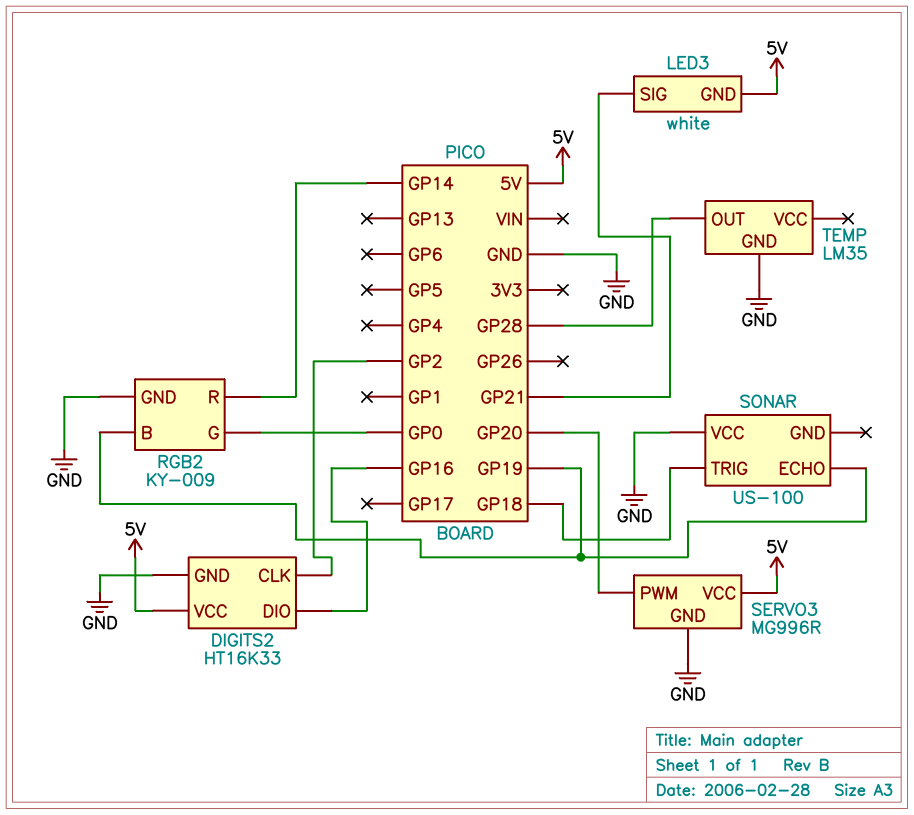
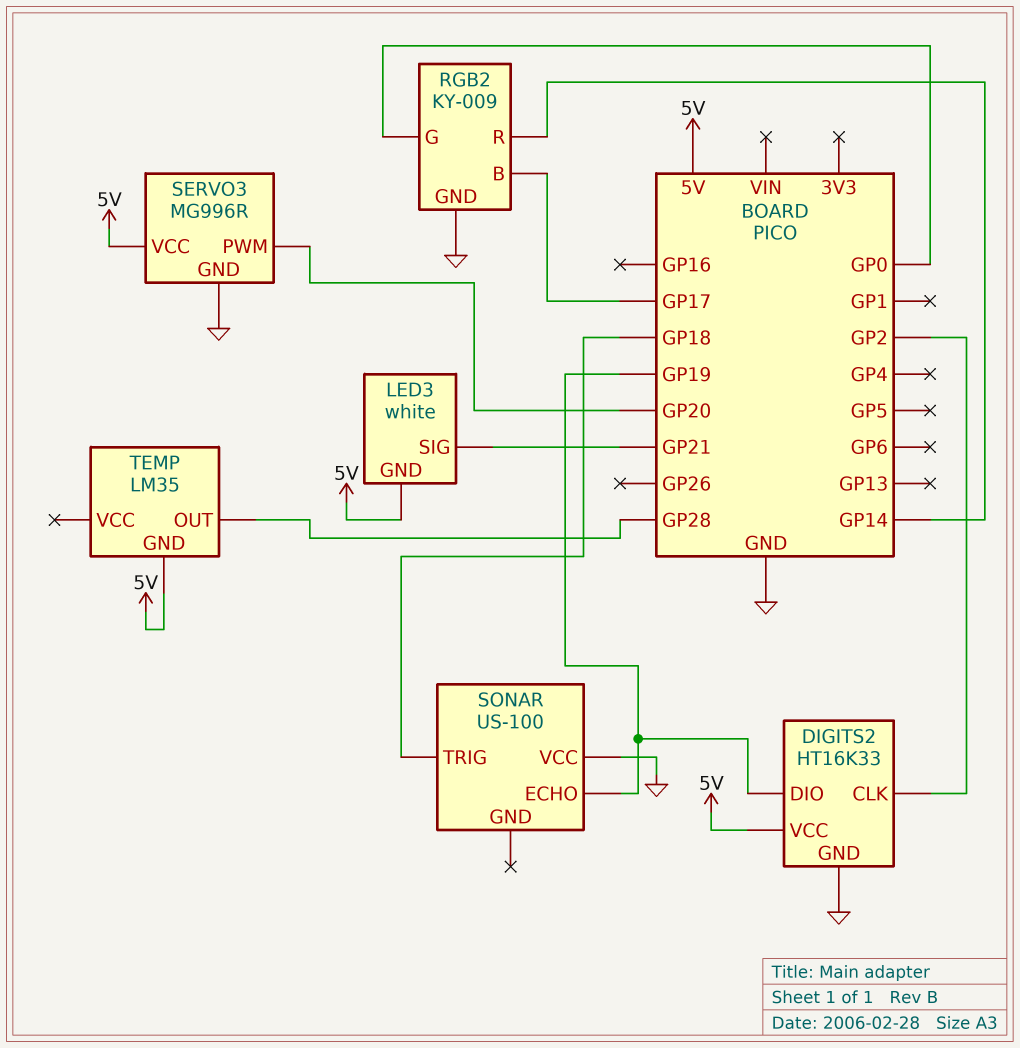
DIGITS2 pin DIO: GP16 -> GP19
RGB2 pin B: GP19 -> GP17
TEMP pin GND: GND -> 5V

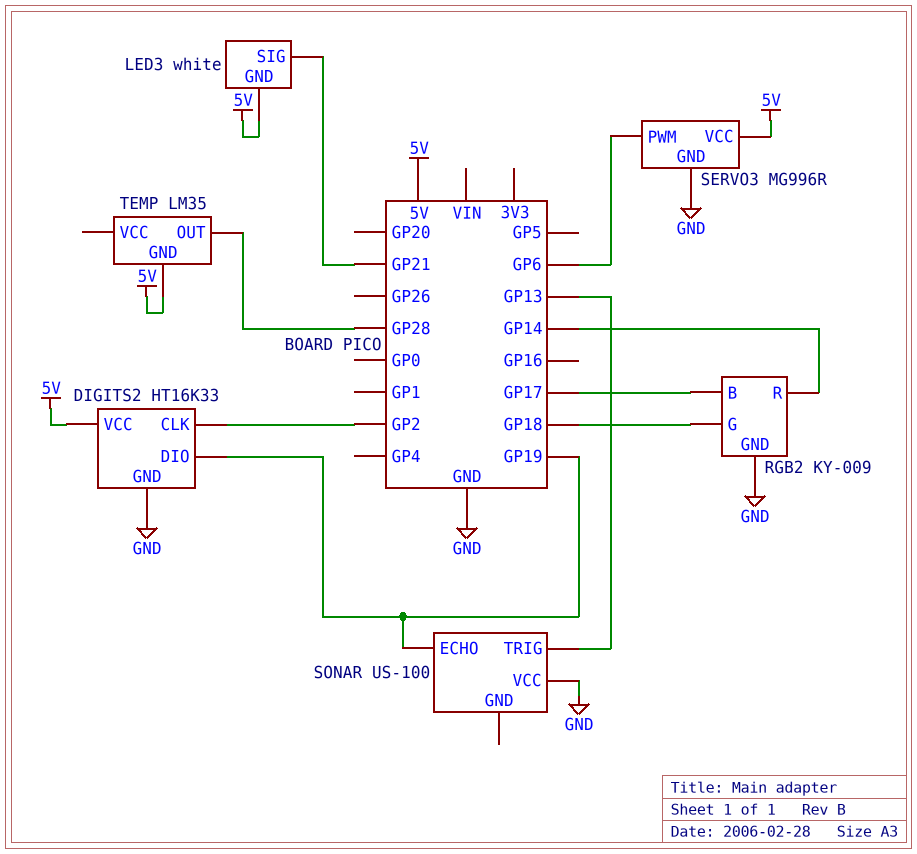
RGB2 pin G: GP0 -> GP18
SERVO3 pin PWM: GP20 -> GP6
SONAR pin TRIG: GP18 -> GP13

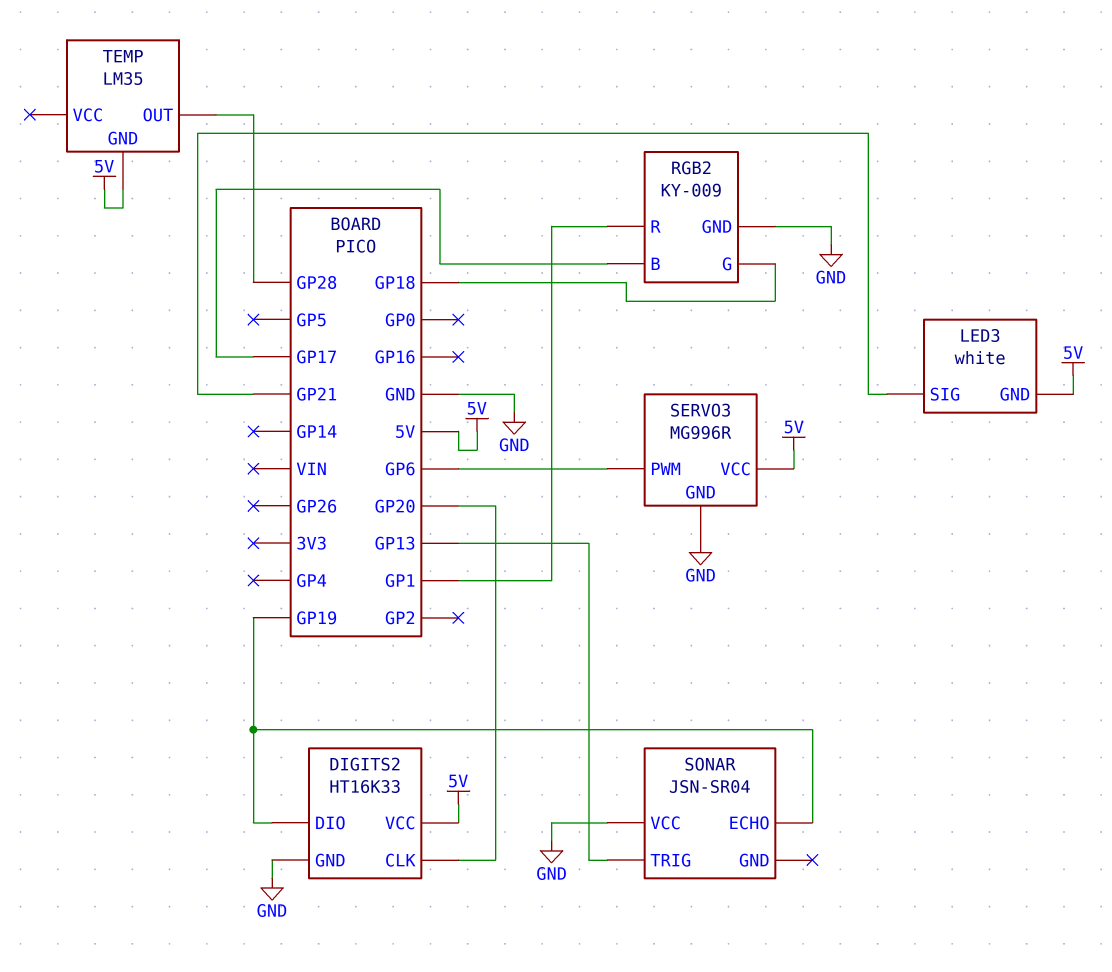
DIGITS2 pin CLK: GP2 -> GP20
RGB2 pin R: GP14 -> GP1
SONAR: US-100 -> JSN-SR04

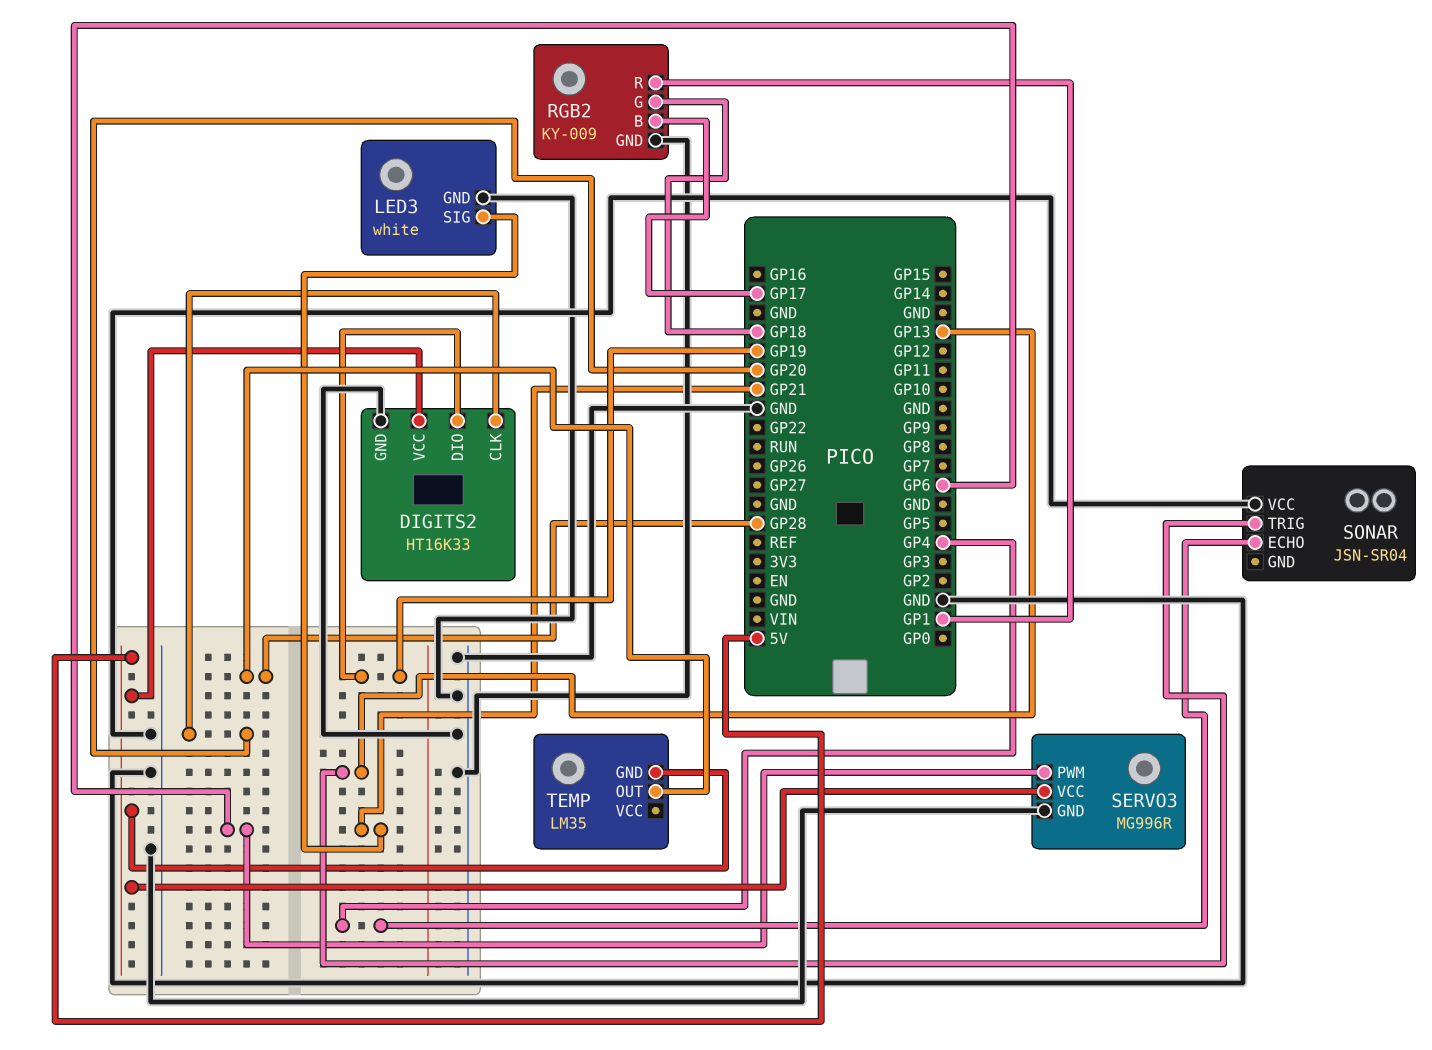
LED3 pin GND: 5V -> GND
SONAR pin ECHO: GP19 -> GP4

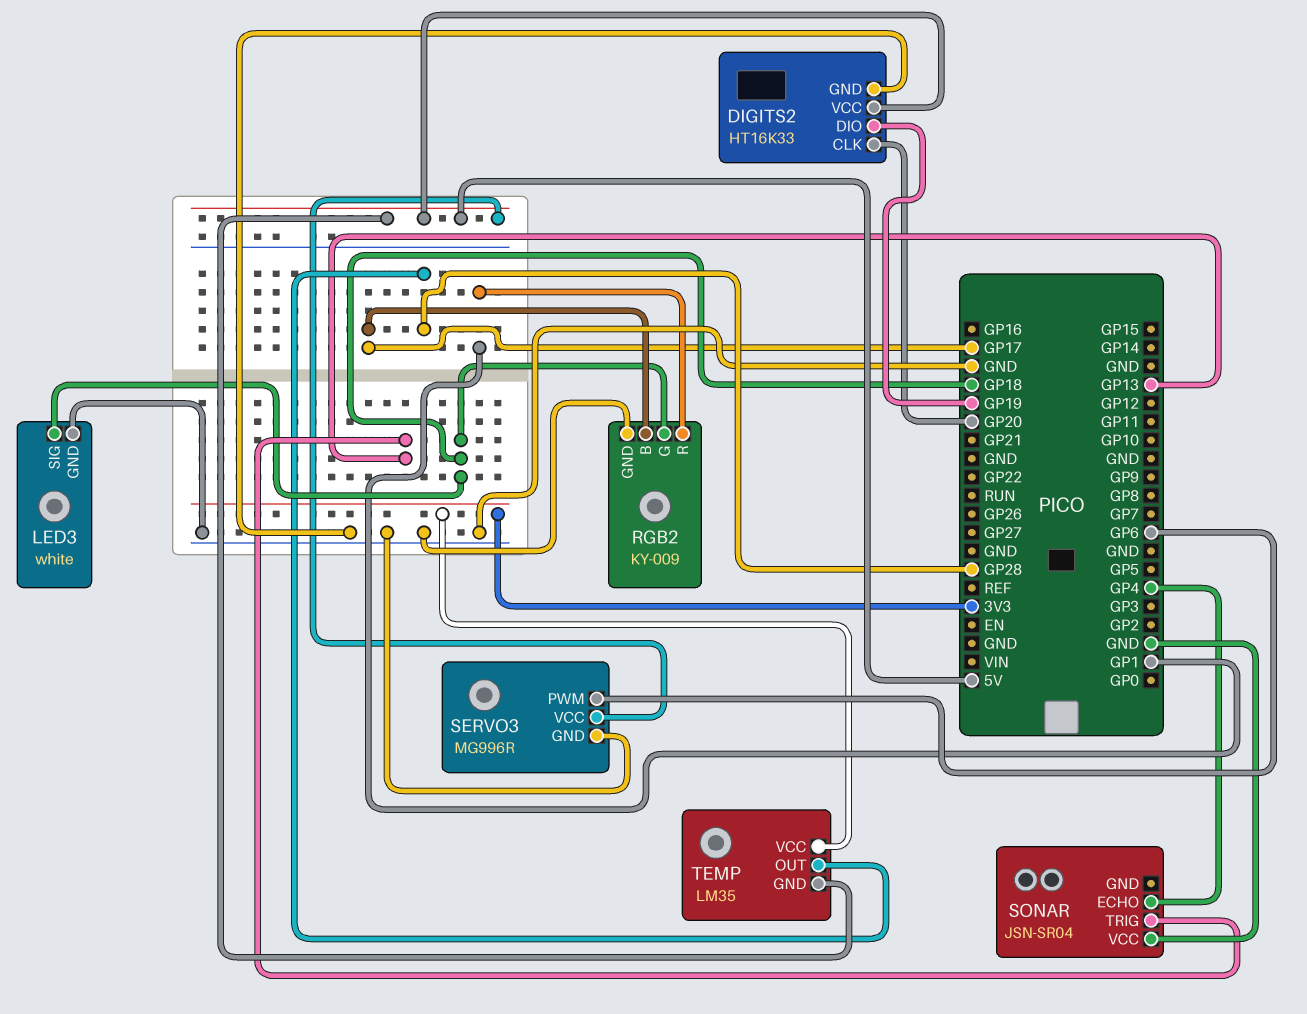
LED3 pin SIG: GP21 -> GP18
TEMP pin VCC: none -> 3V3

